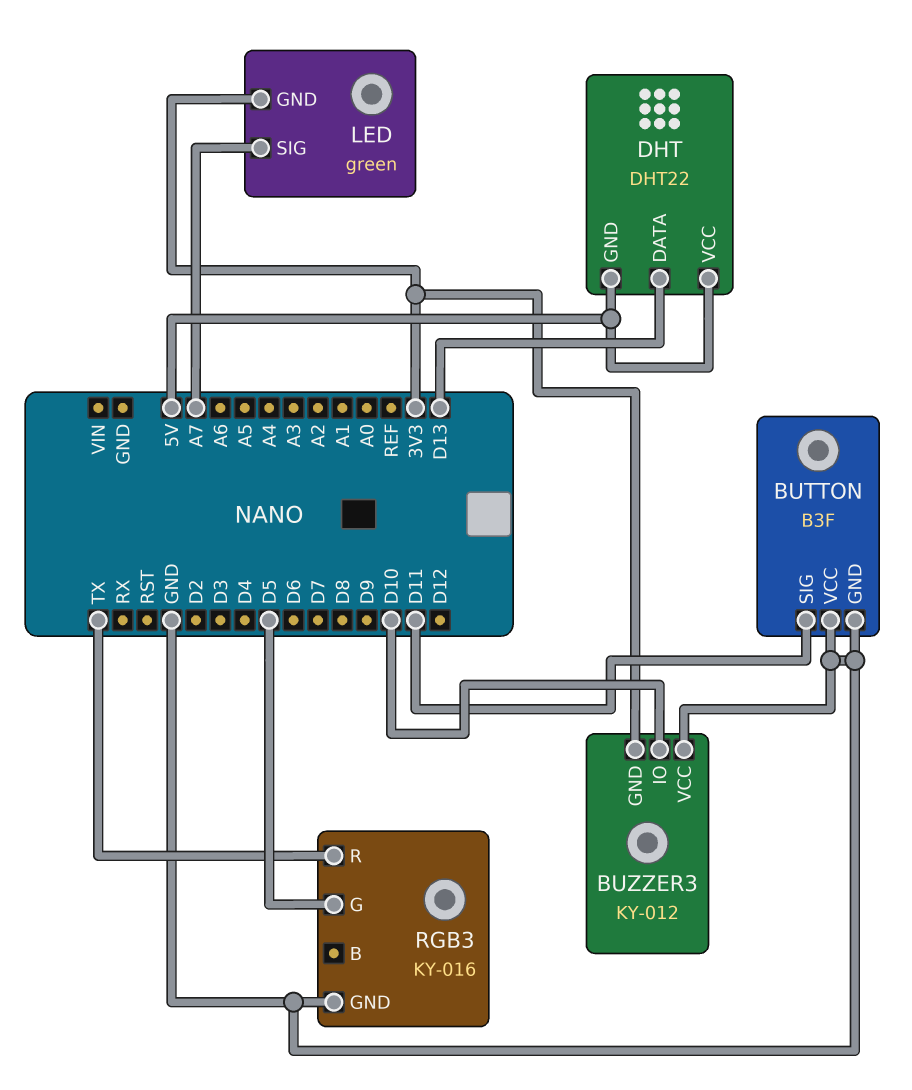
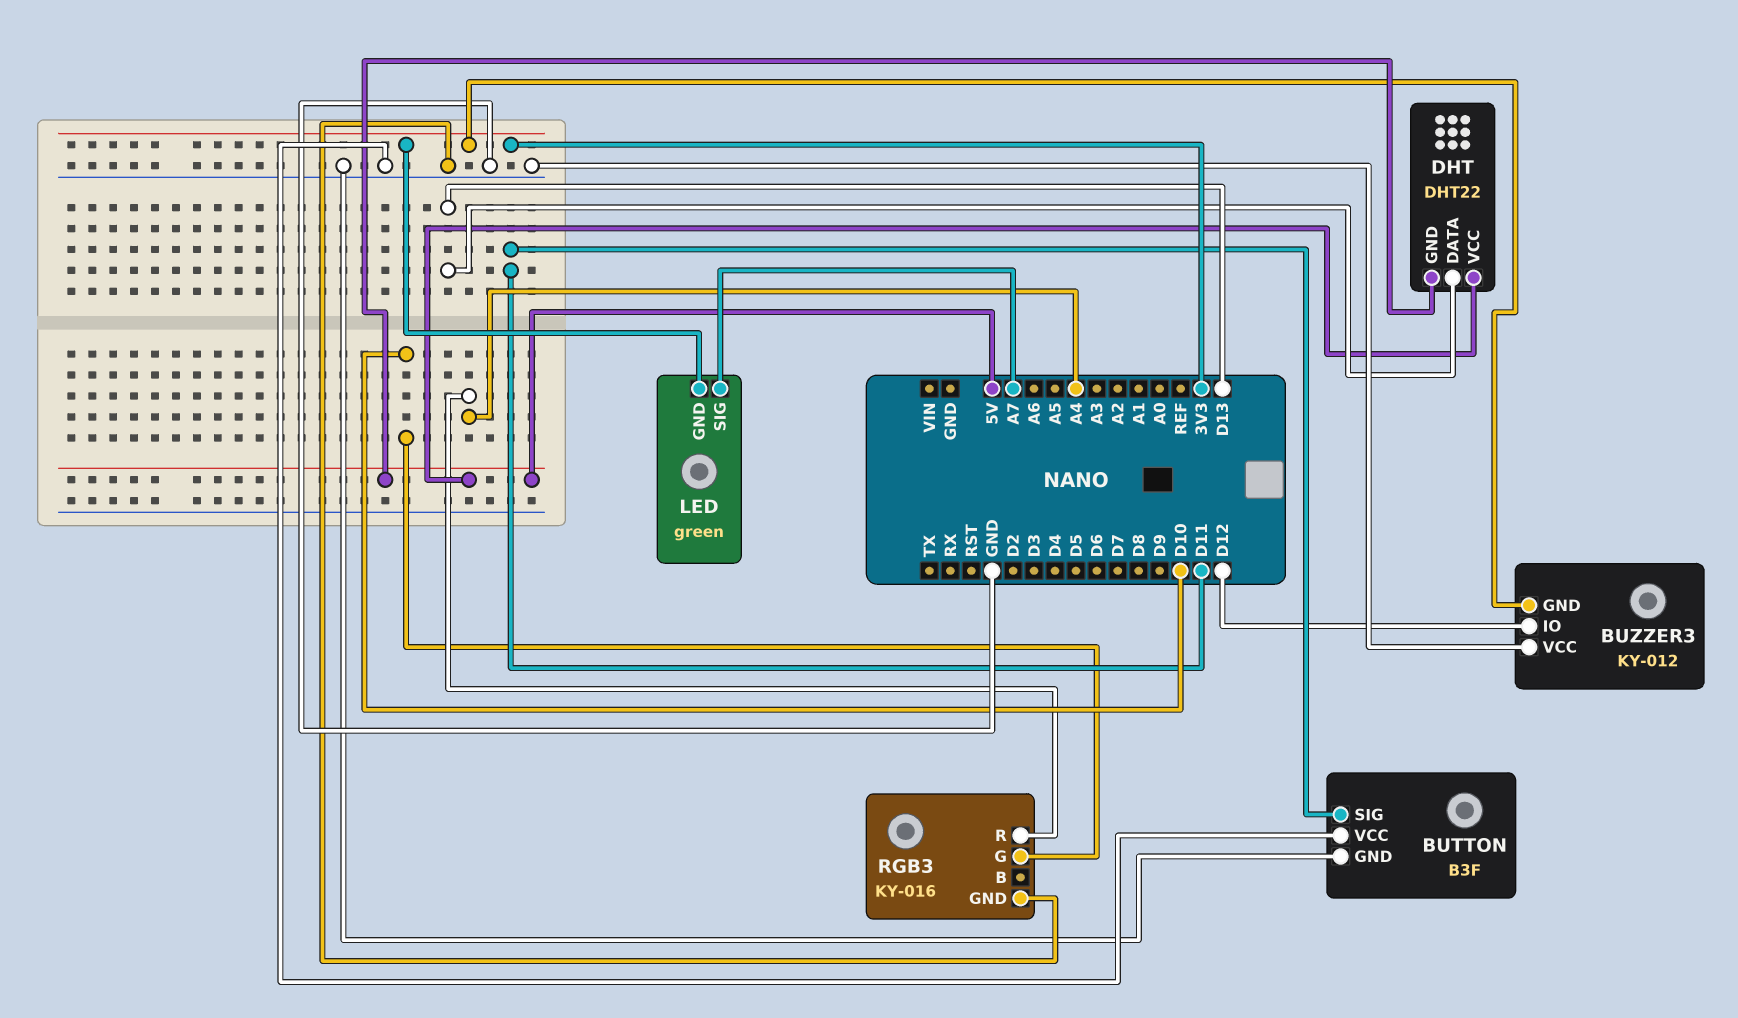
BUZZER3 pin IO: D10 -> D12
RGB3 pin G: D5 -> D10
RGB3 pin R: TX -> A4

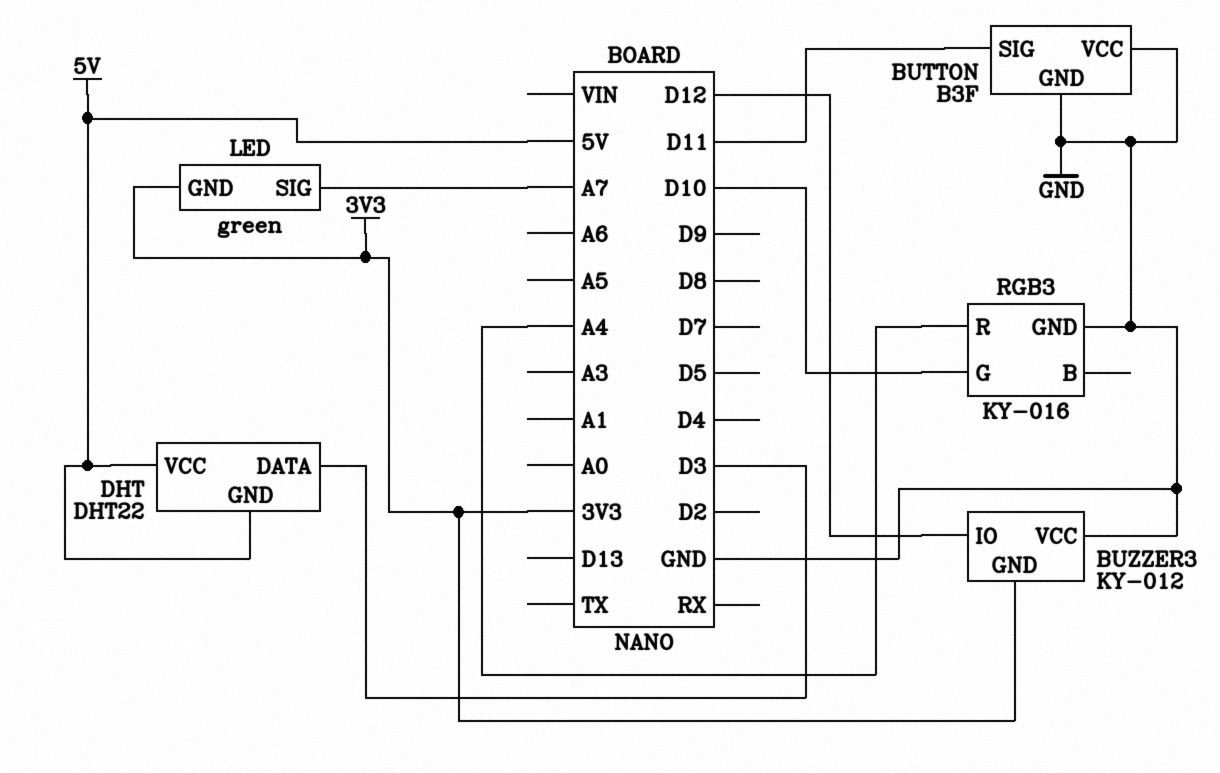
DHT pin DATA: D13 -> D3

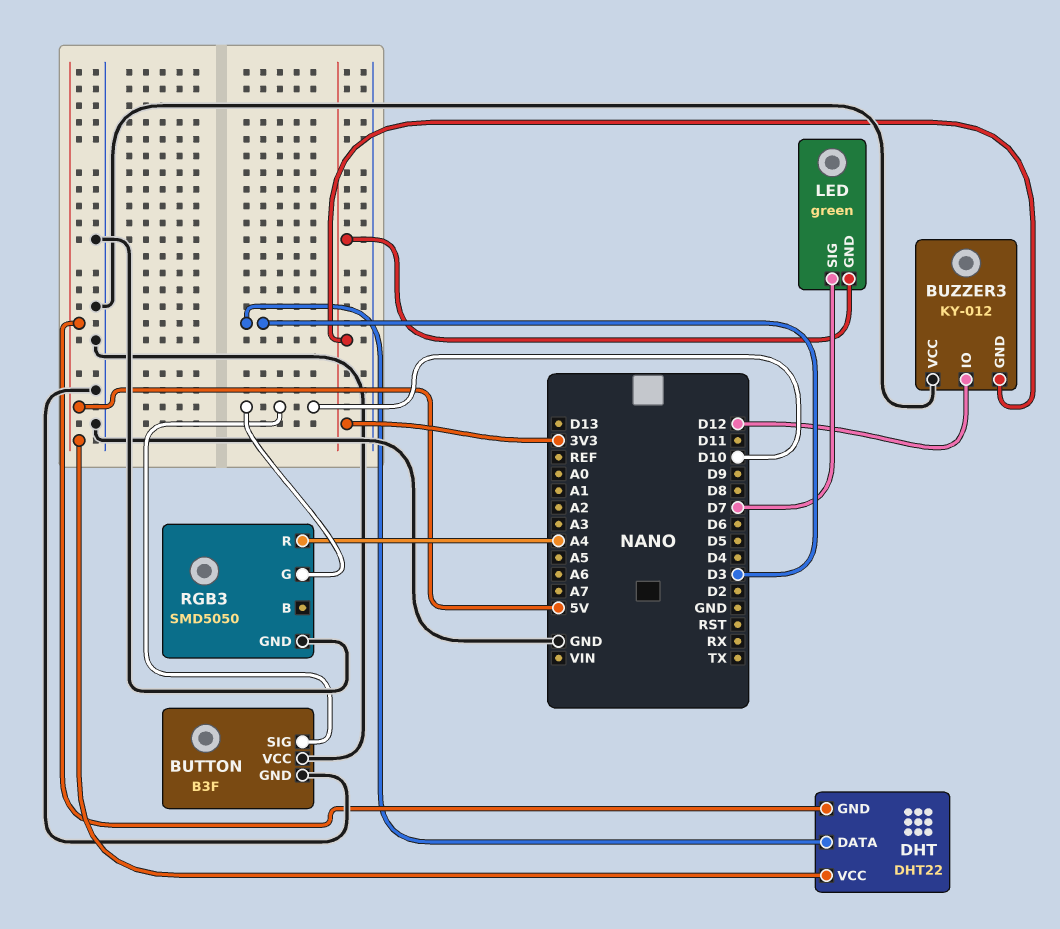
BUTTON pin SIG: D11 -> D10
LED pin SIG: A7 -> D7
RGB3: KY-016 -> SMD5050

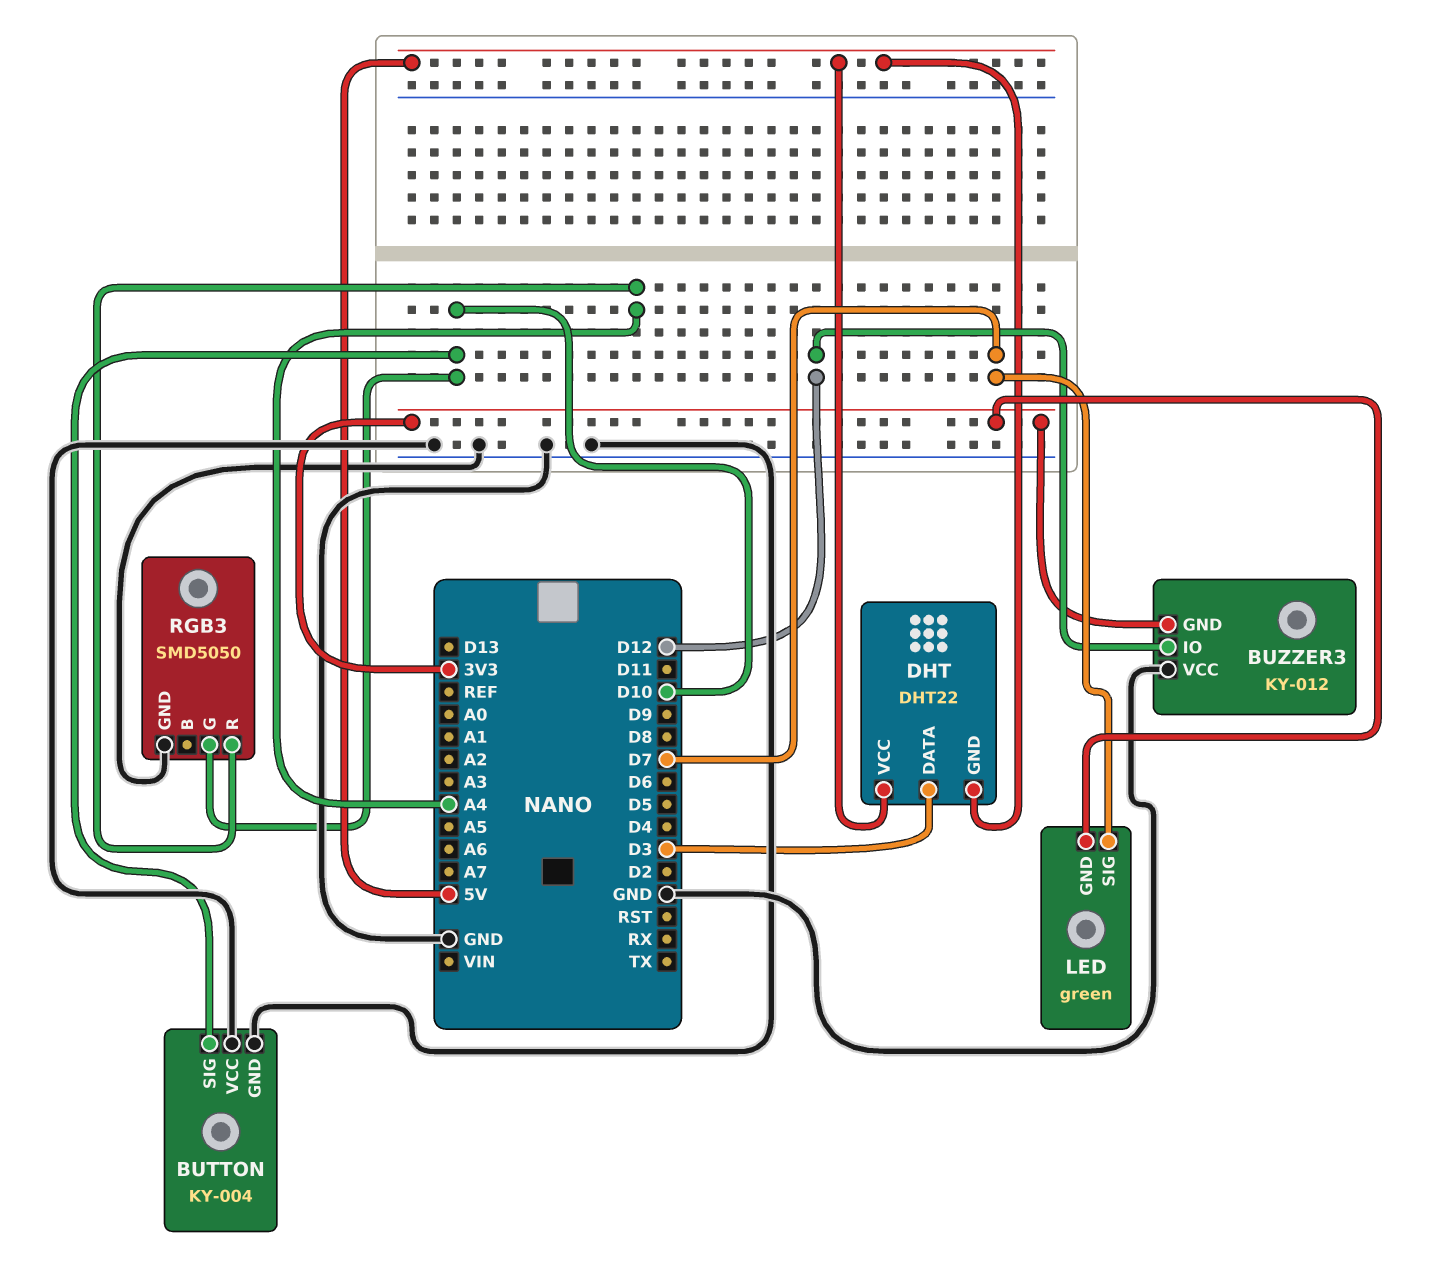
BUTTON: B3F -> KY-004

